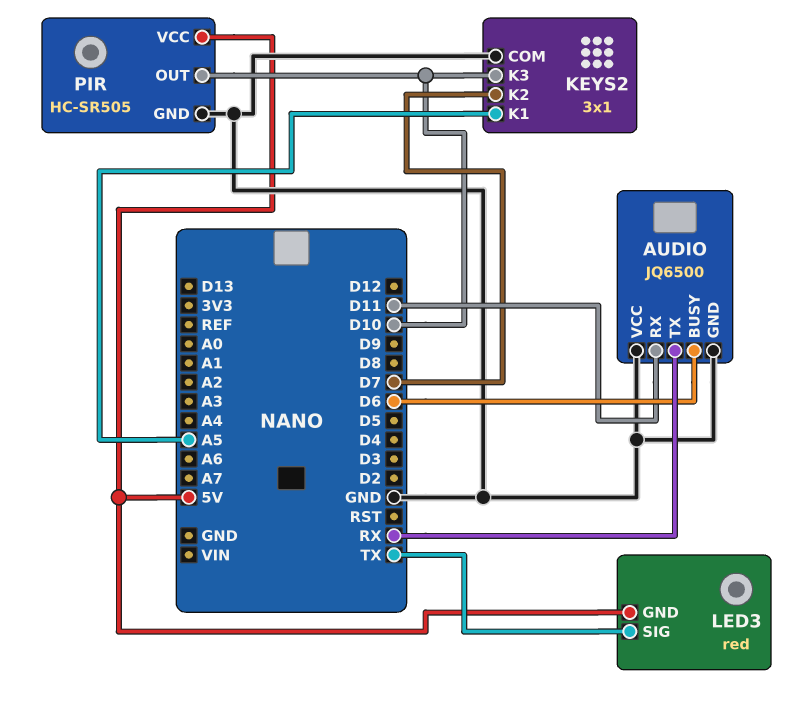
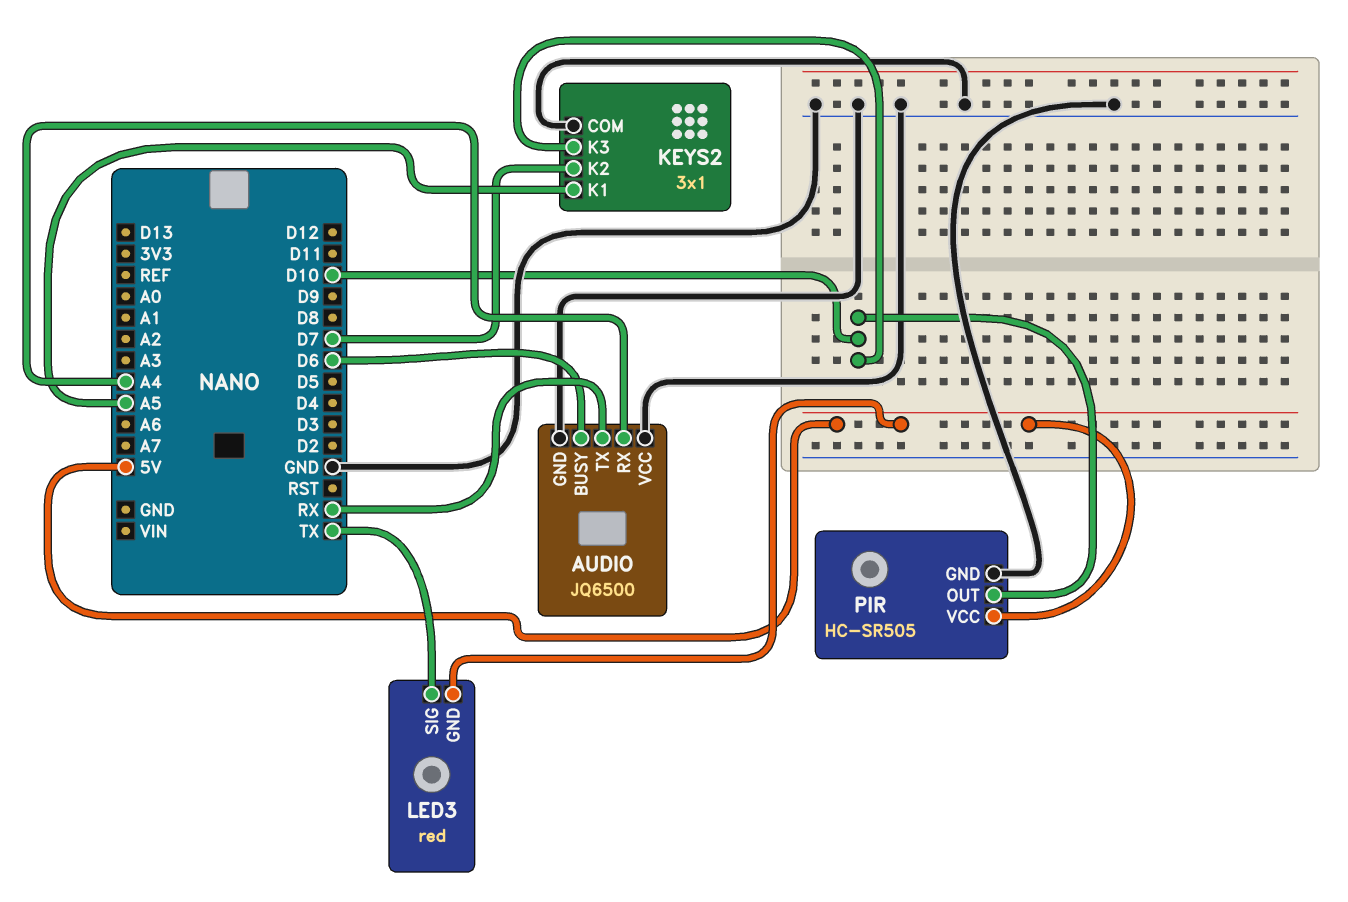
AUDIO pin RX: D11 -> A4

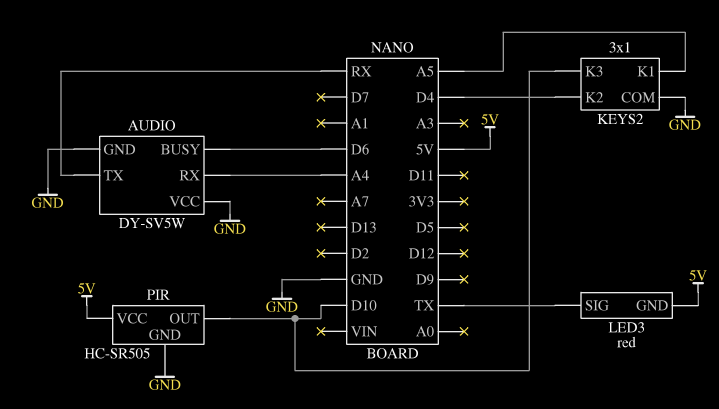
AUDIO: JQ6500 -> DY-SV5W
KEYS2 pin K2: D7 -> D4

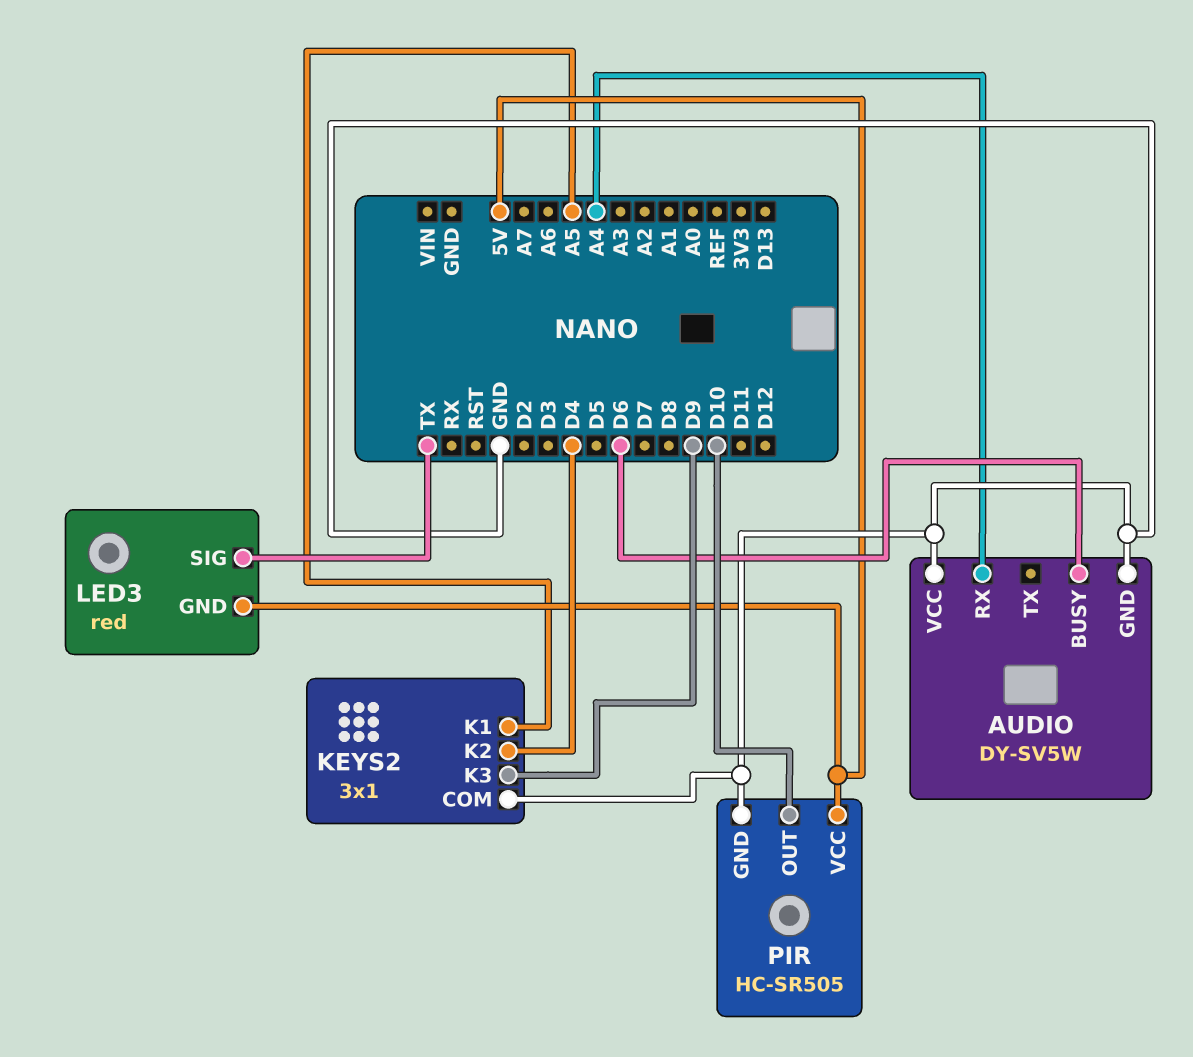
AUDIO pin TX: RX -> none
KEYS2 pin K3: D10 -> D9

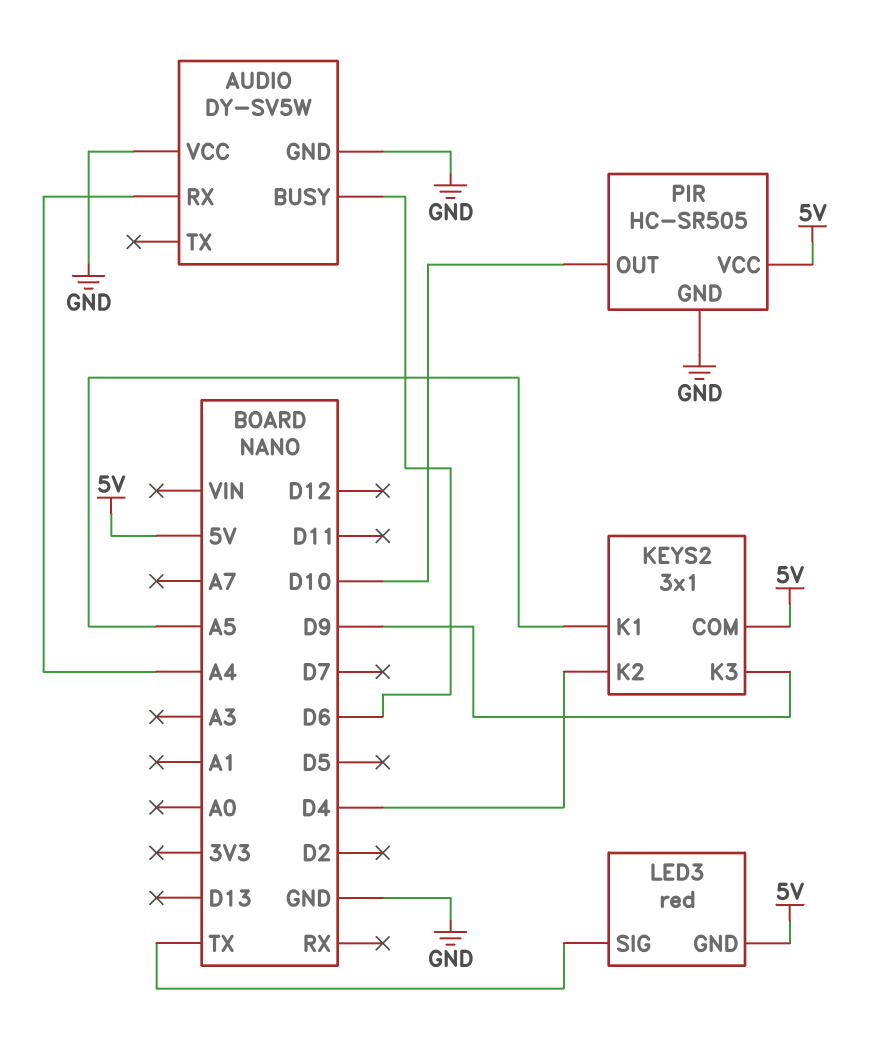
KEYS2 pin COM: GND -> 5V

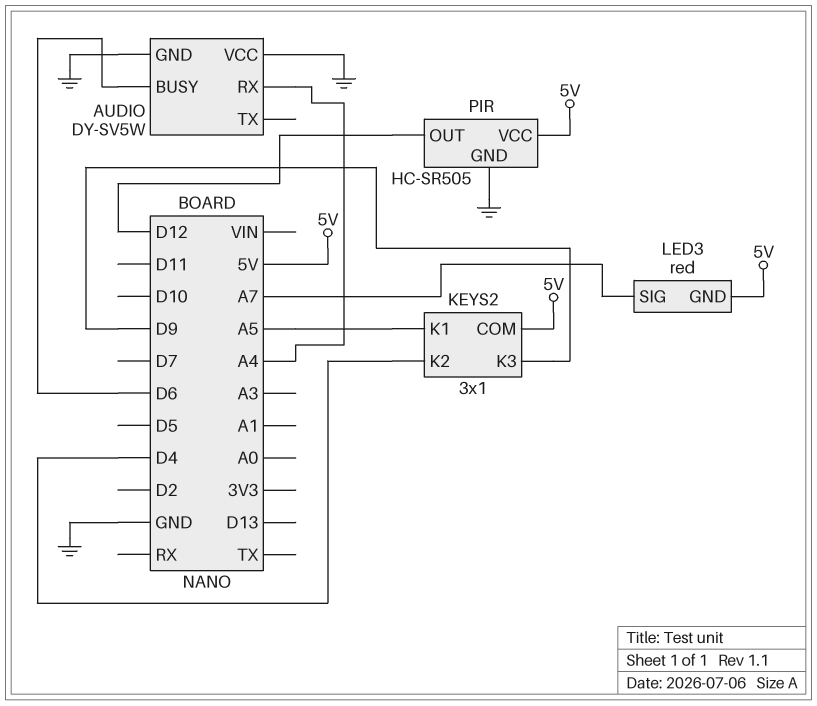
LED3 pin SIG: TX -> A7
PIR pin OUT: D10 -> D12

